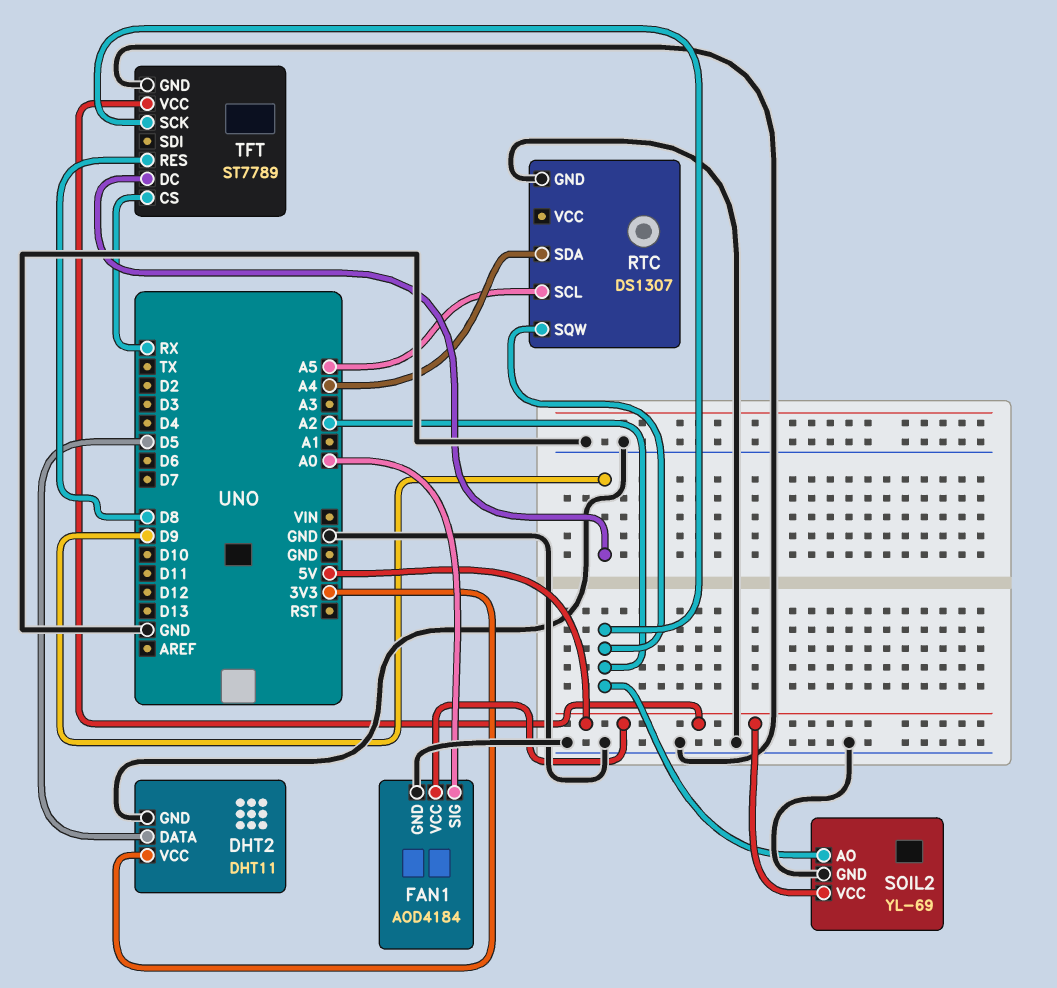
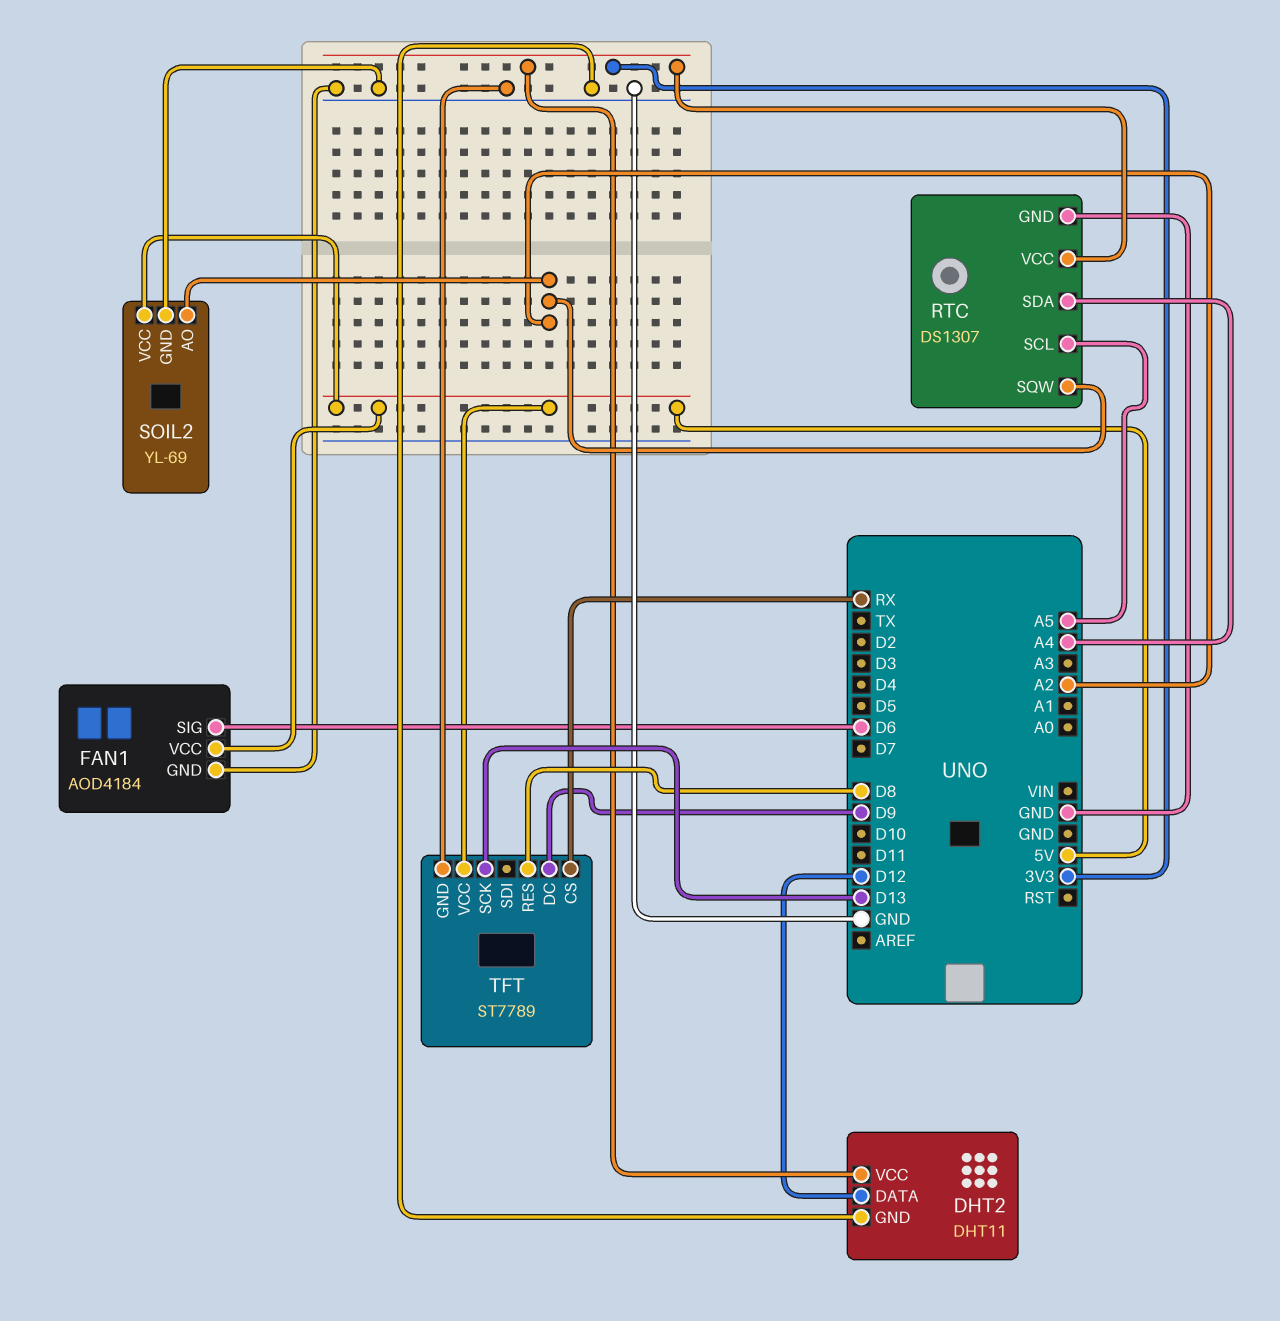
DHT2 pin DATA: D5 -> D12
FAN1 pin SIG: A0 -> D6
RTC pin VCC: none -> 3V3
TFT pin SCK: A2 -> D13

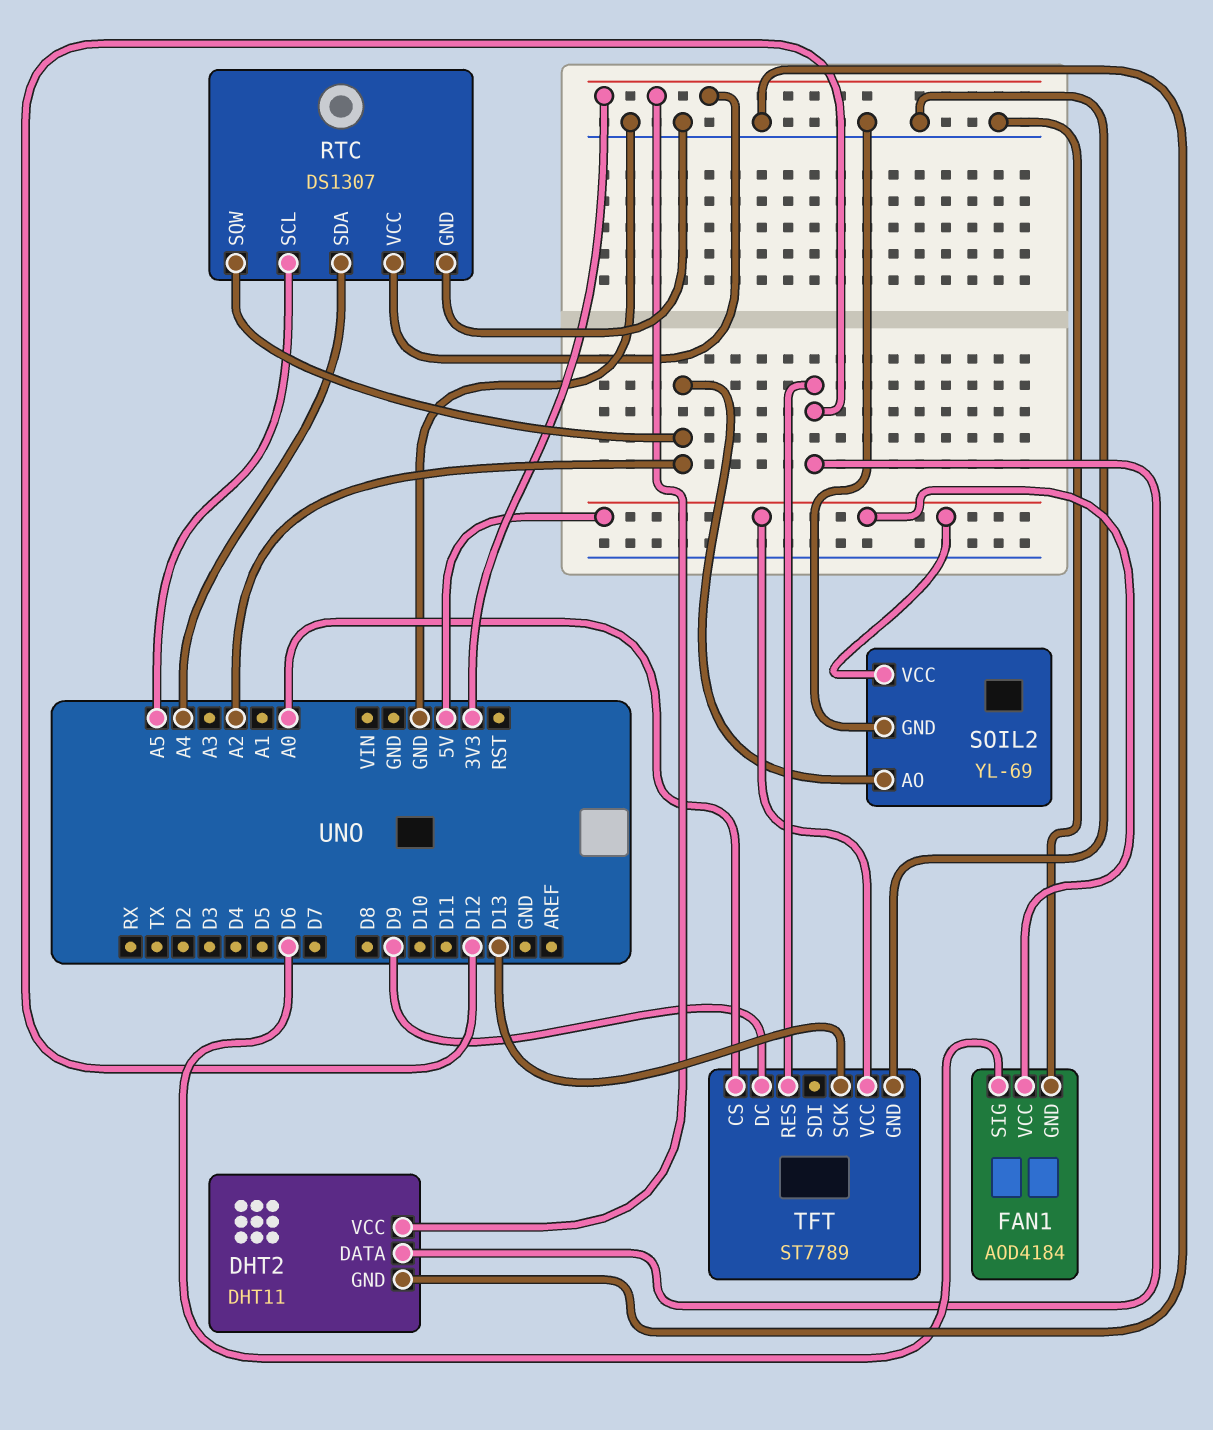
TFT pin CS: RX -> A0
TFT pin RES: D8 -> D12

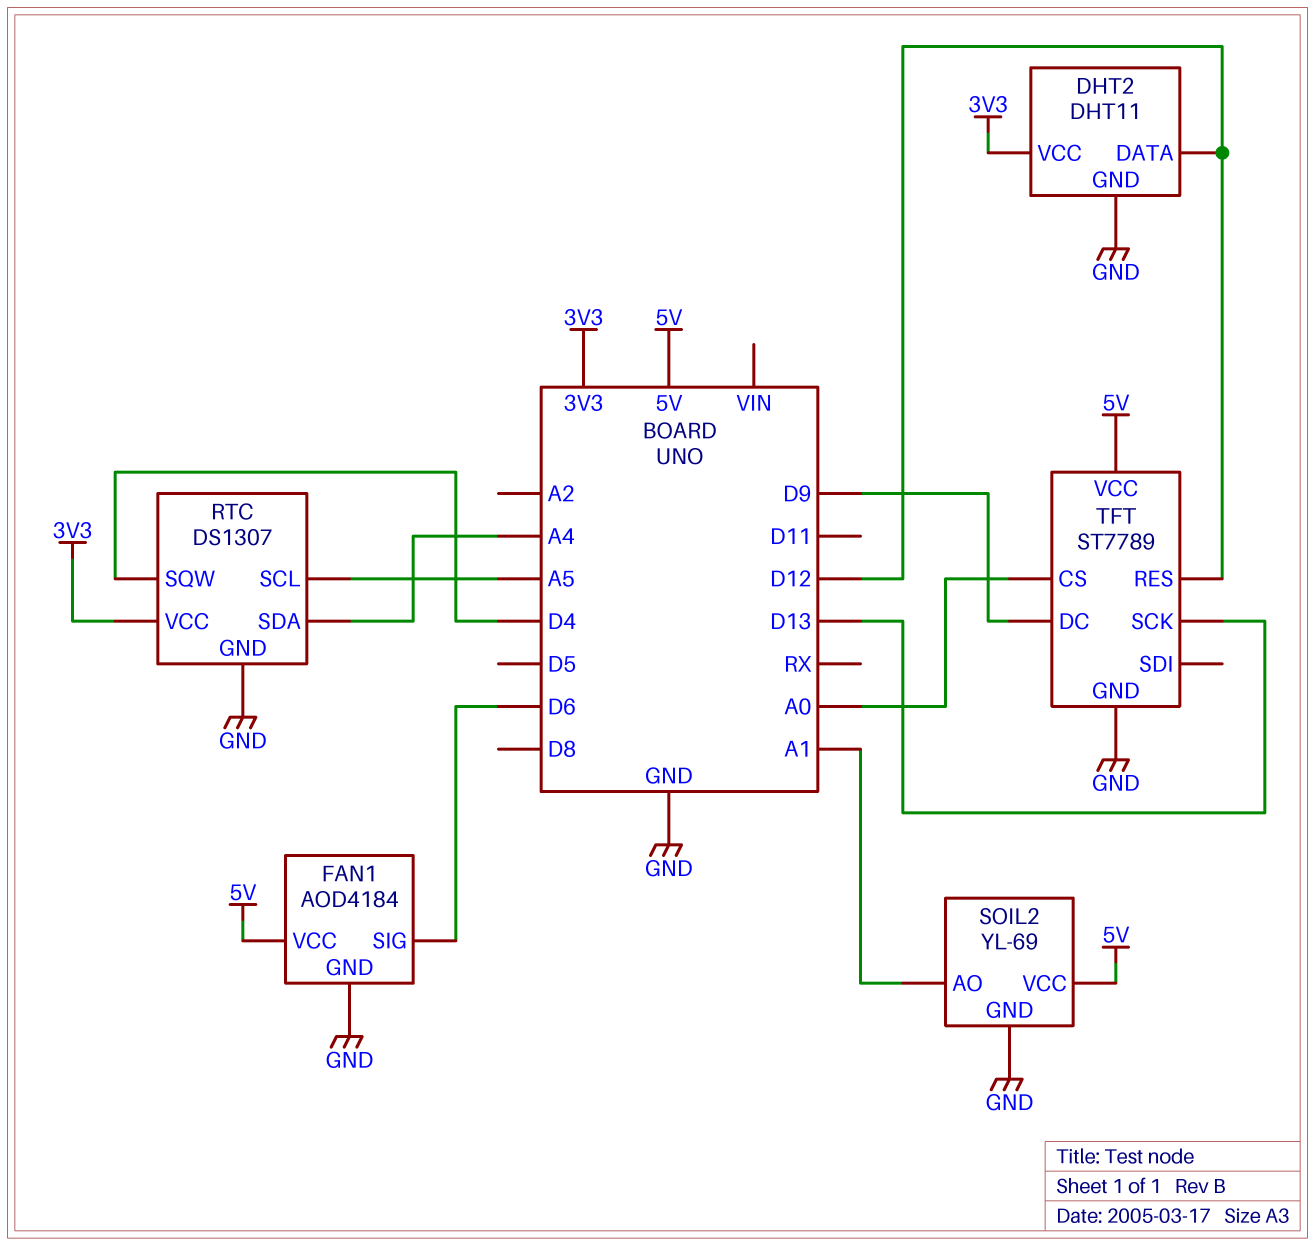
RTC pin SQW: A2 -> D4
SOIL2 pin AO: A2 -> A1

